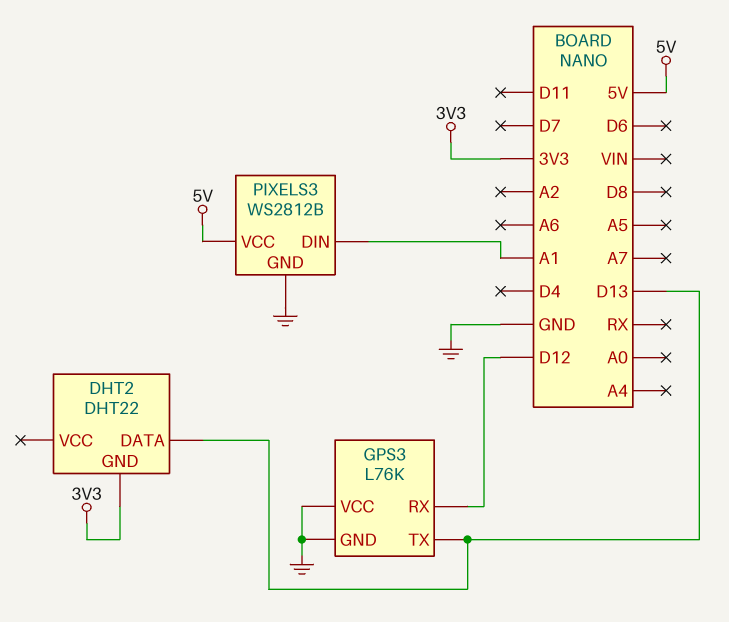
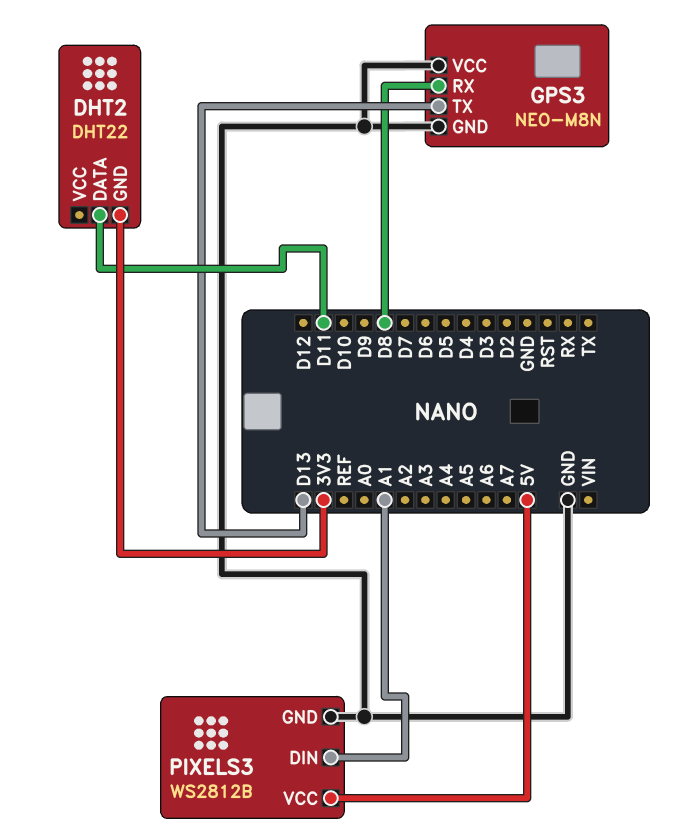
DHT2 pin DATA: D13 -> D11
GPS3: L76K -> NEO-M8N
GPS3 pin RX: D12 -> D8

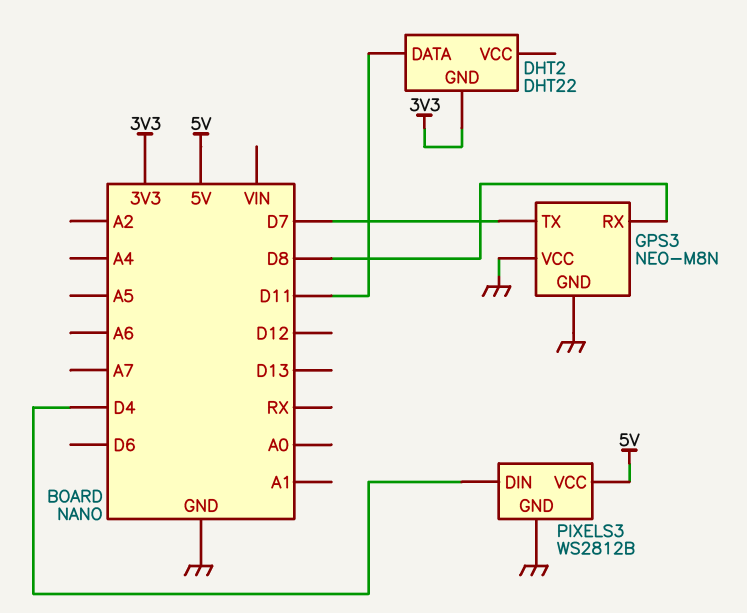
GPS3 pin TX: D13 -> D7
PIXELS3 pin DIN: A1 -> D4

